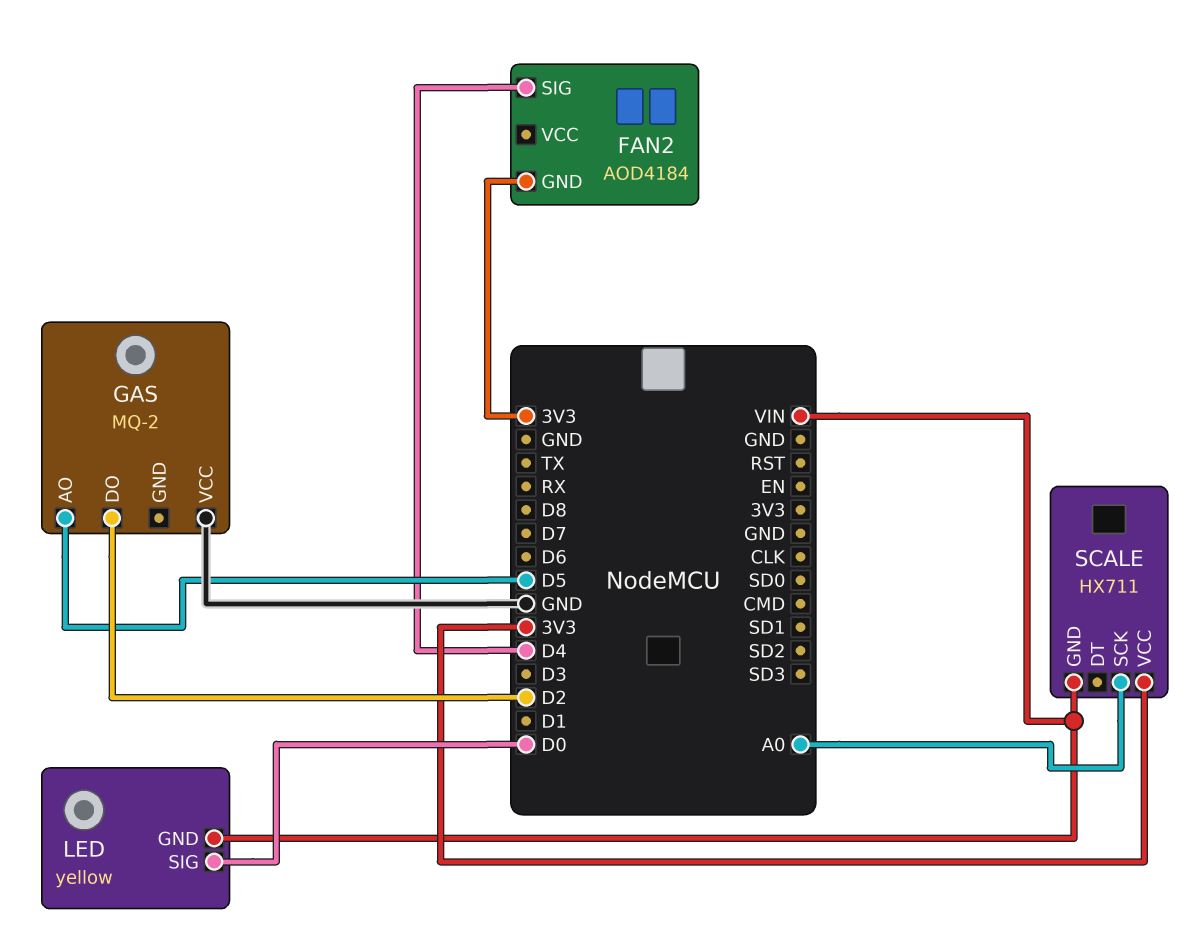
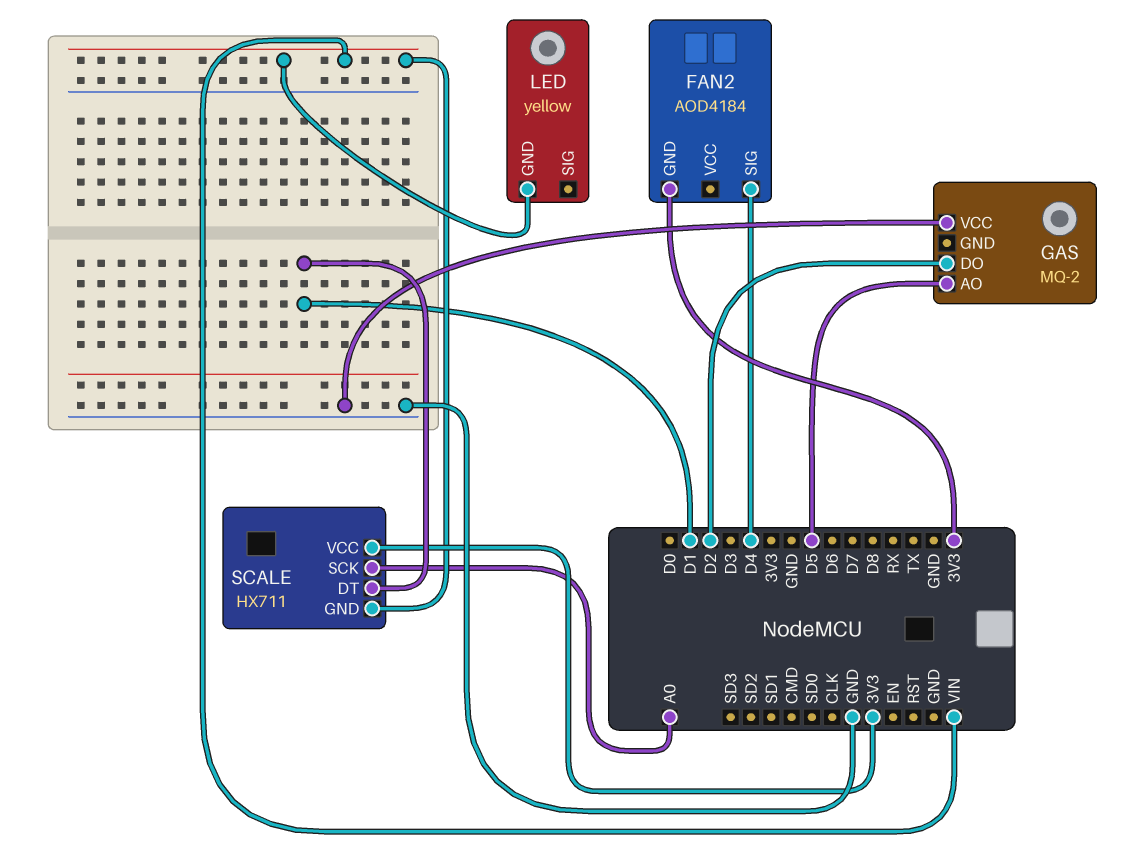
LED pin SIG: D0 -> none
SCALE pin DT: none -> D1

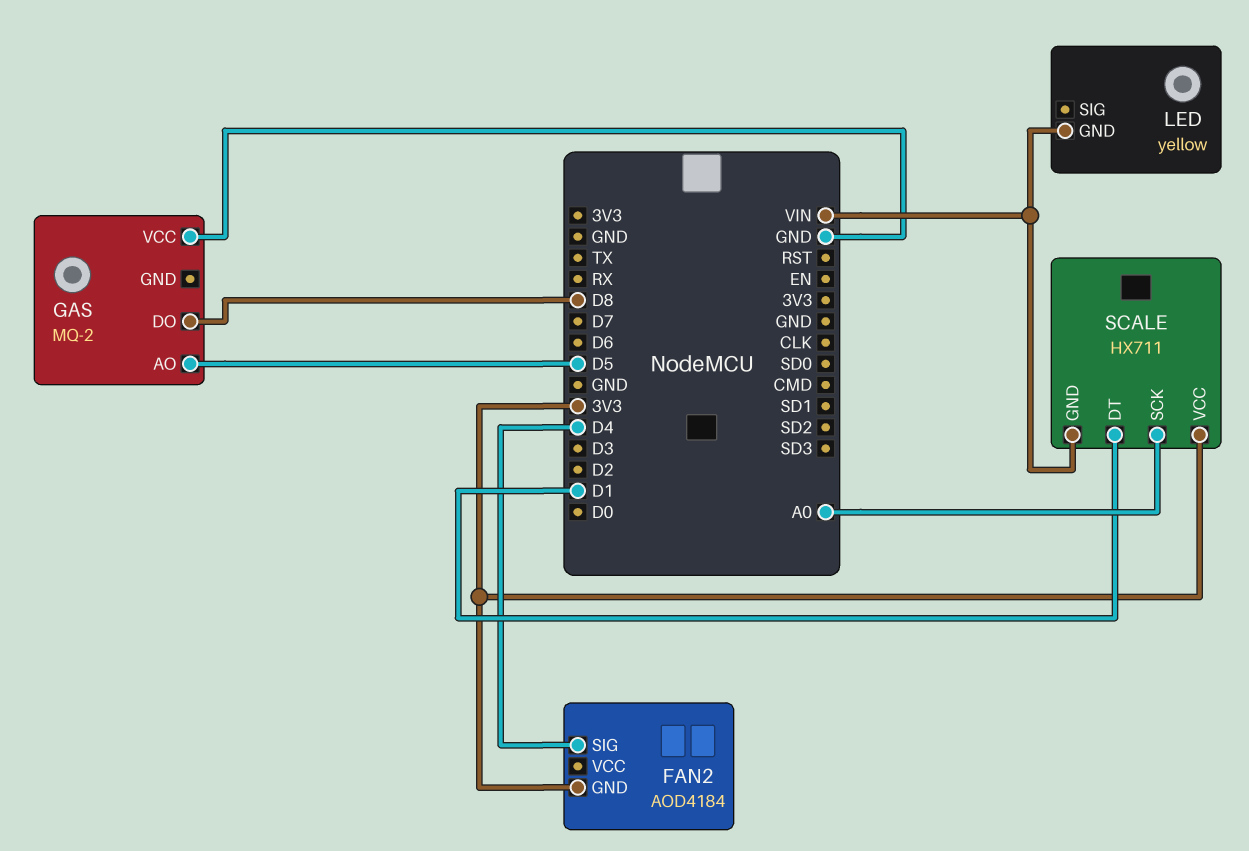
GAS pin DO: D2 -> D8

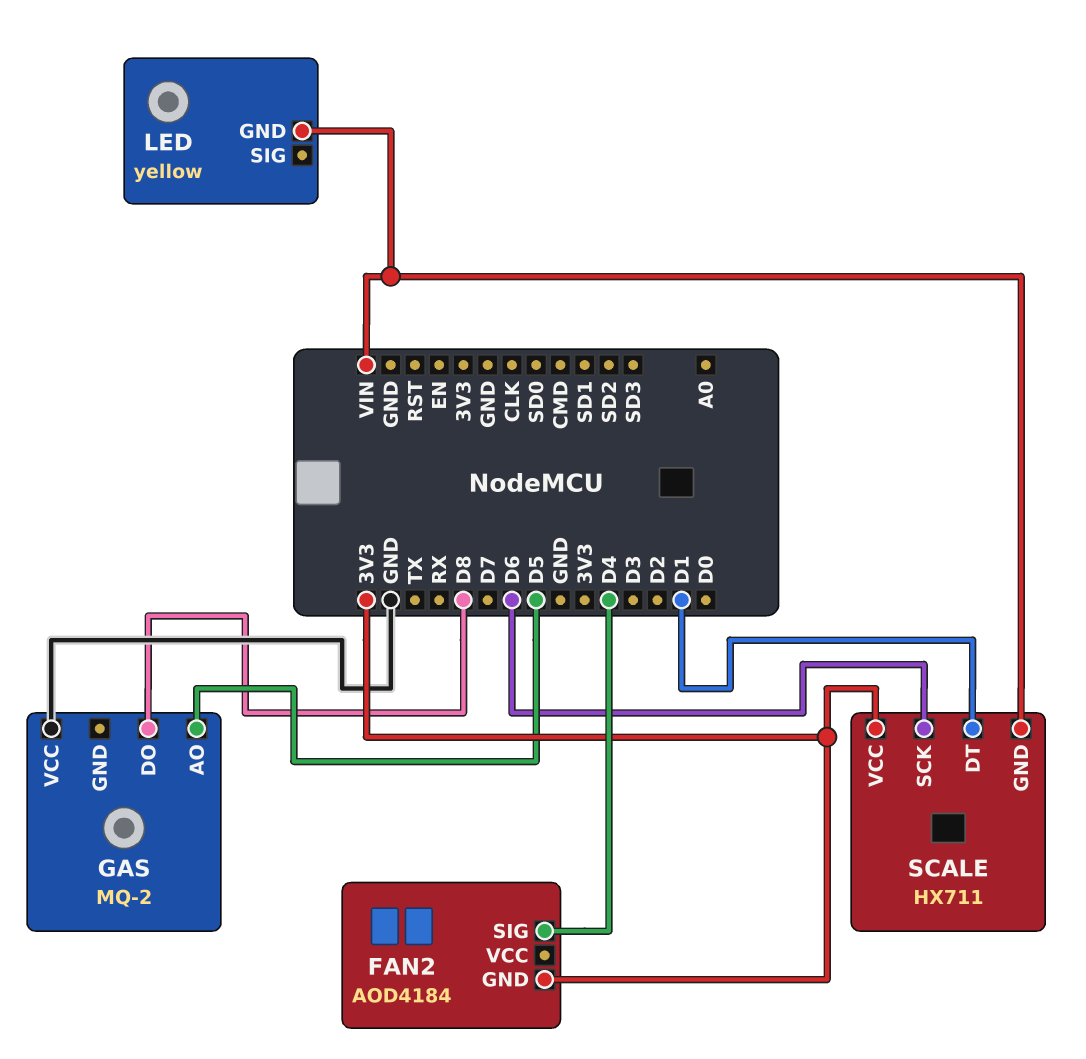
SCALE pin SCK: A0 -> D6

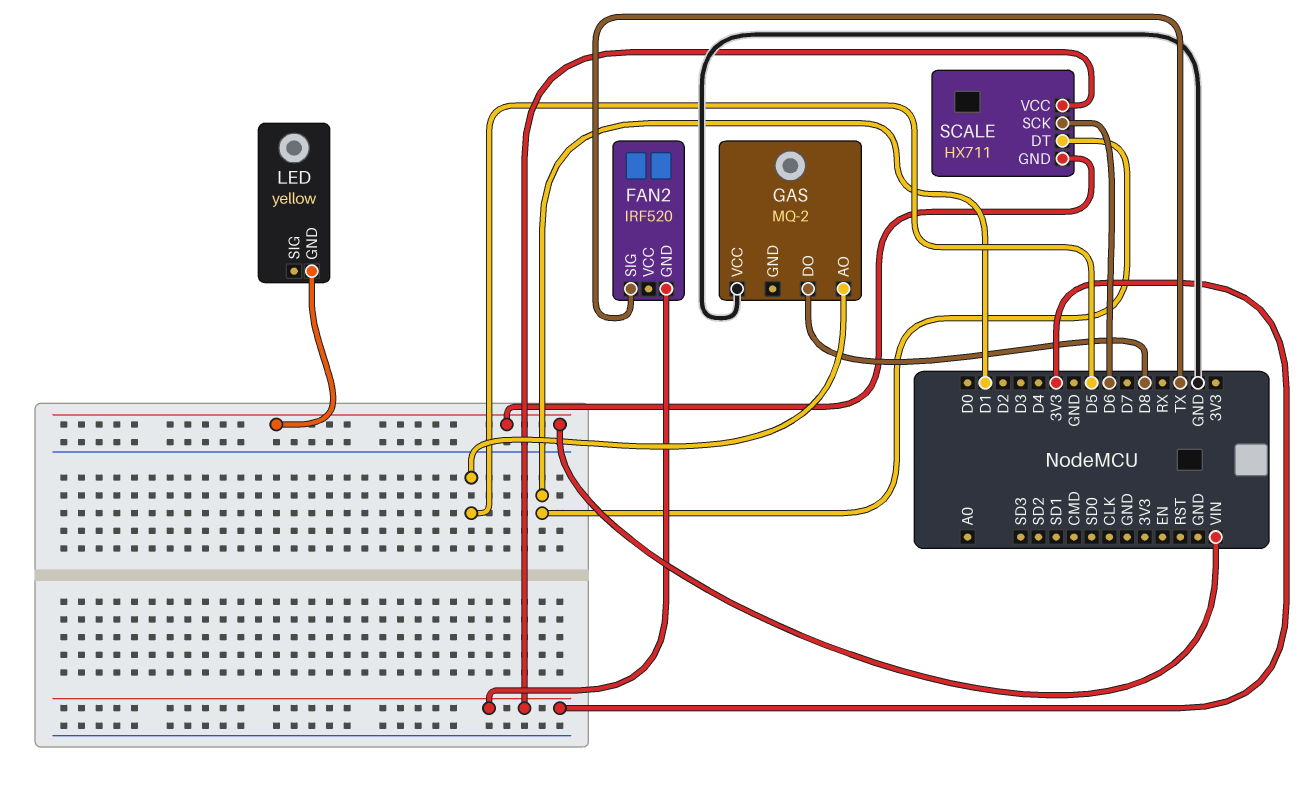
FAN2: AOD4184 -> IRF520
FAN2 pin SIG: D4 -> TX

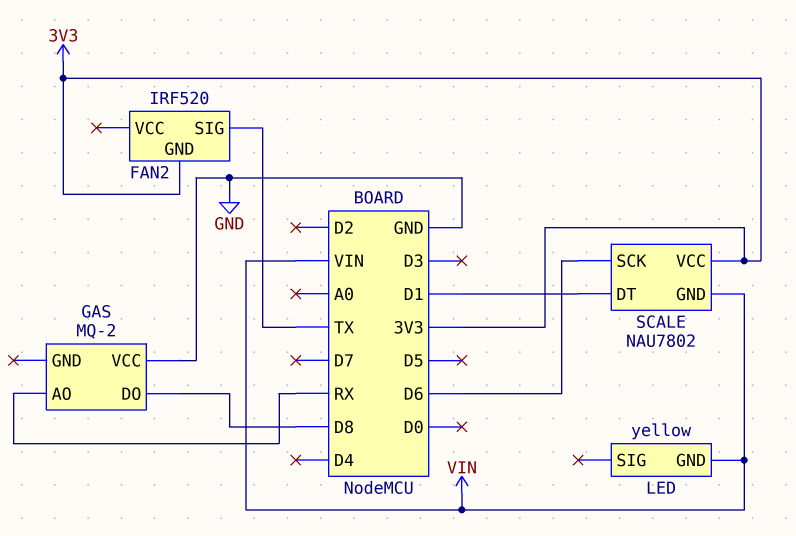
GAS pin AO: D5 -> RX
SCALE: HX711 -> NAU7802

